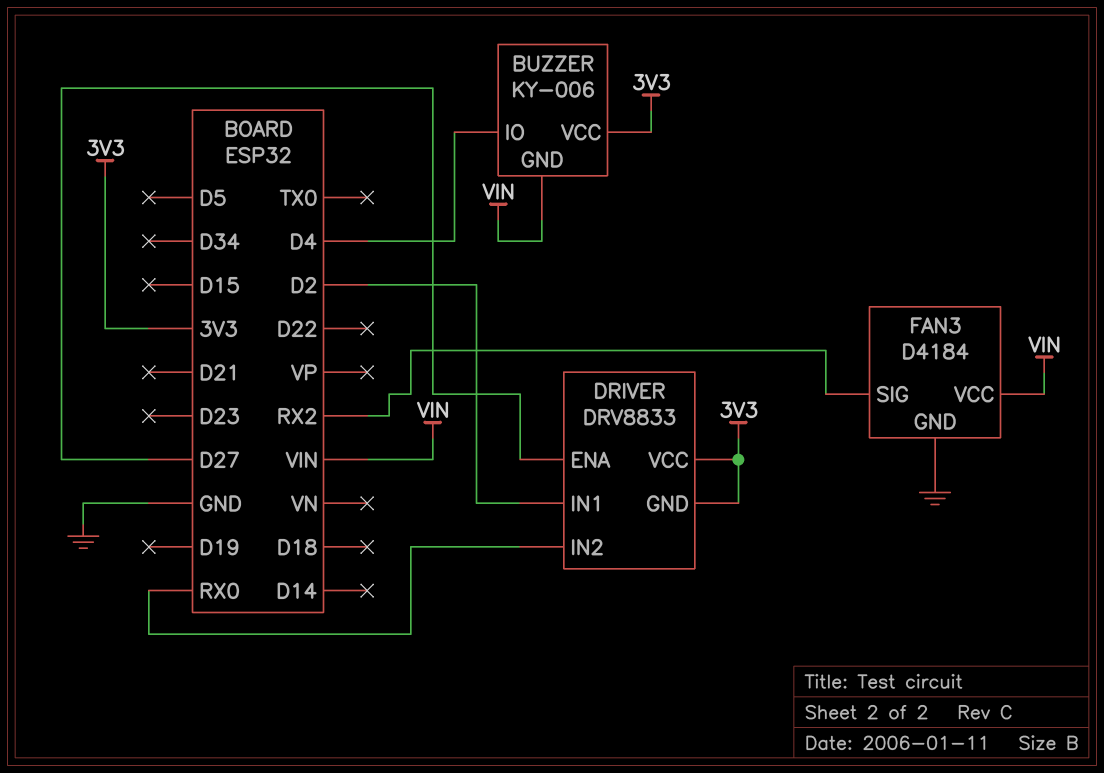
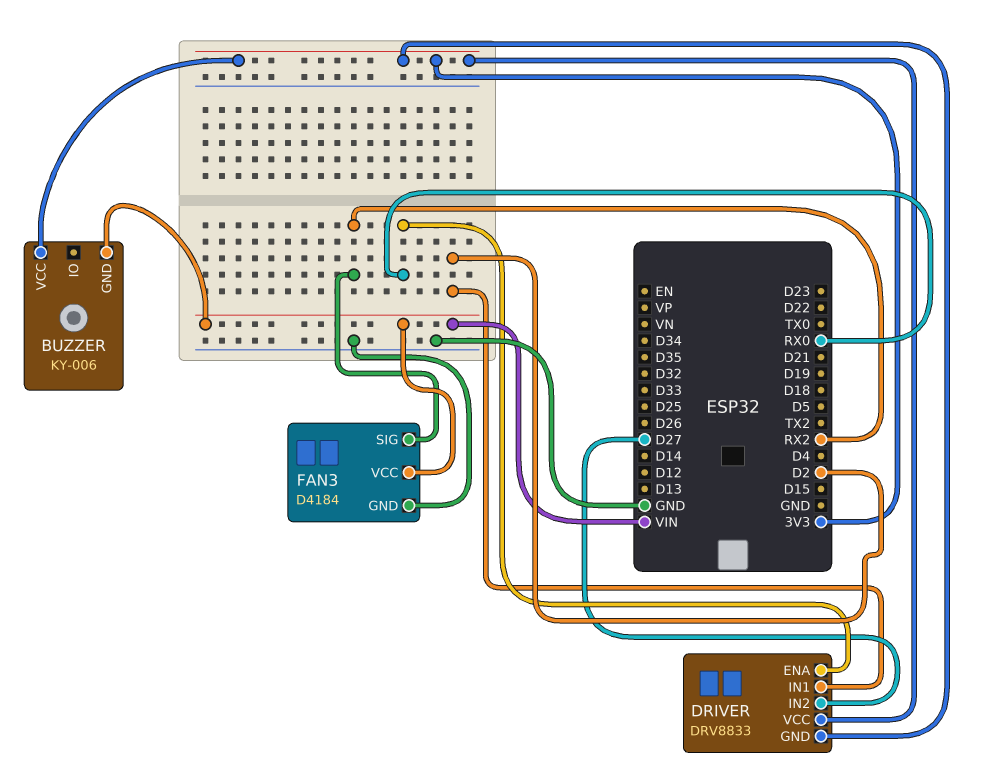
BUZZER pin IO: D4 -> none
DRIVER pin ENA: D27 -> RX0
DRIVER pin IN2: RX0 -> D27

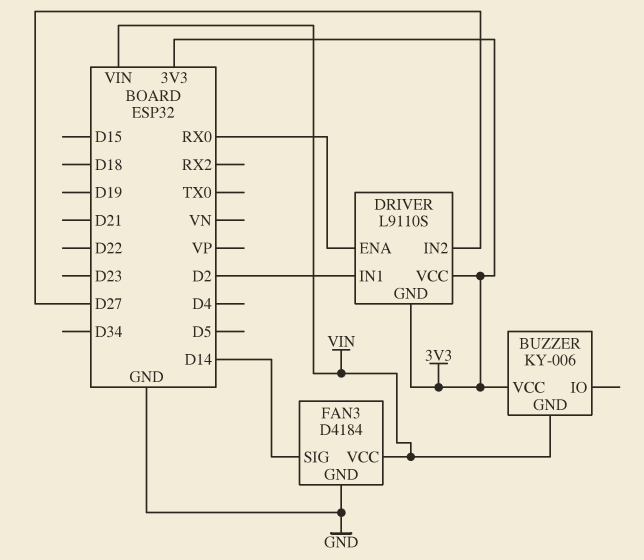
DRIVER: DRV8833 -> L9110S
FAN3 pin SIG: RX2 -> D14

